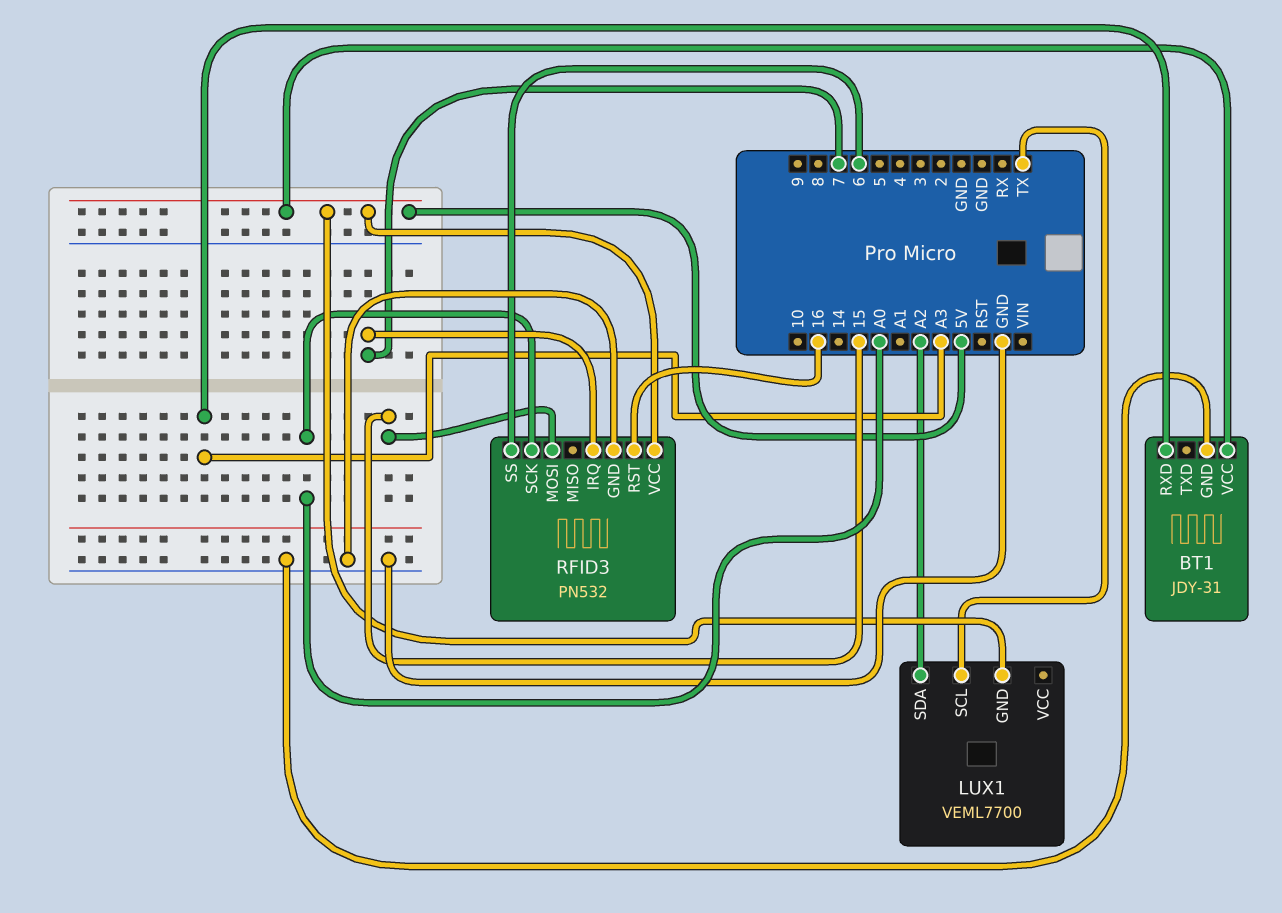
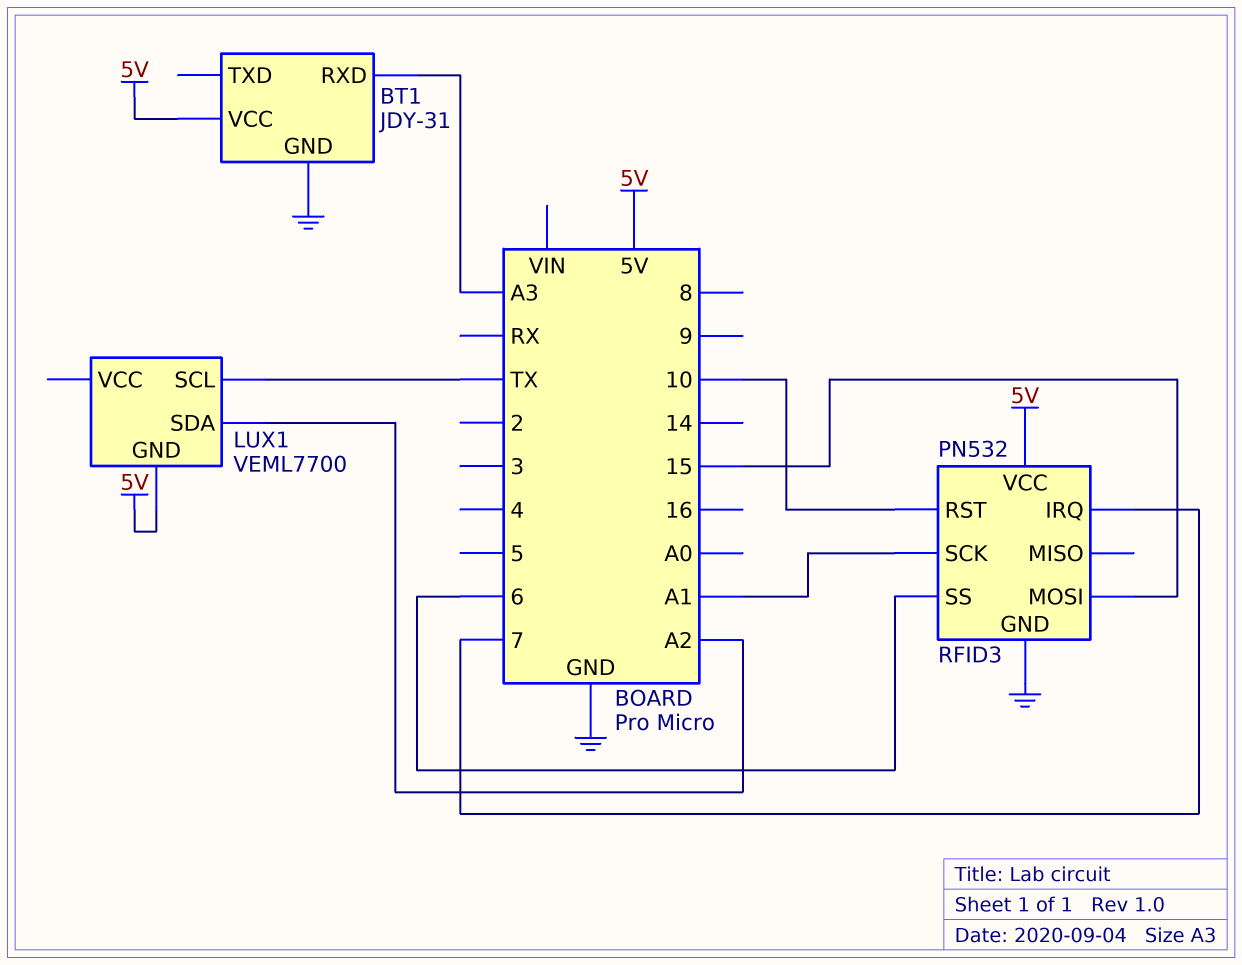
RFID3 pin RST: 16 -> 10
RFID3 pin SCK: A0 -> A1

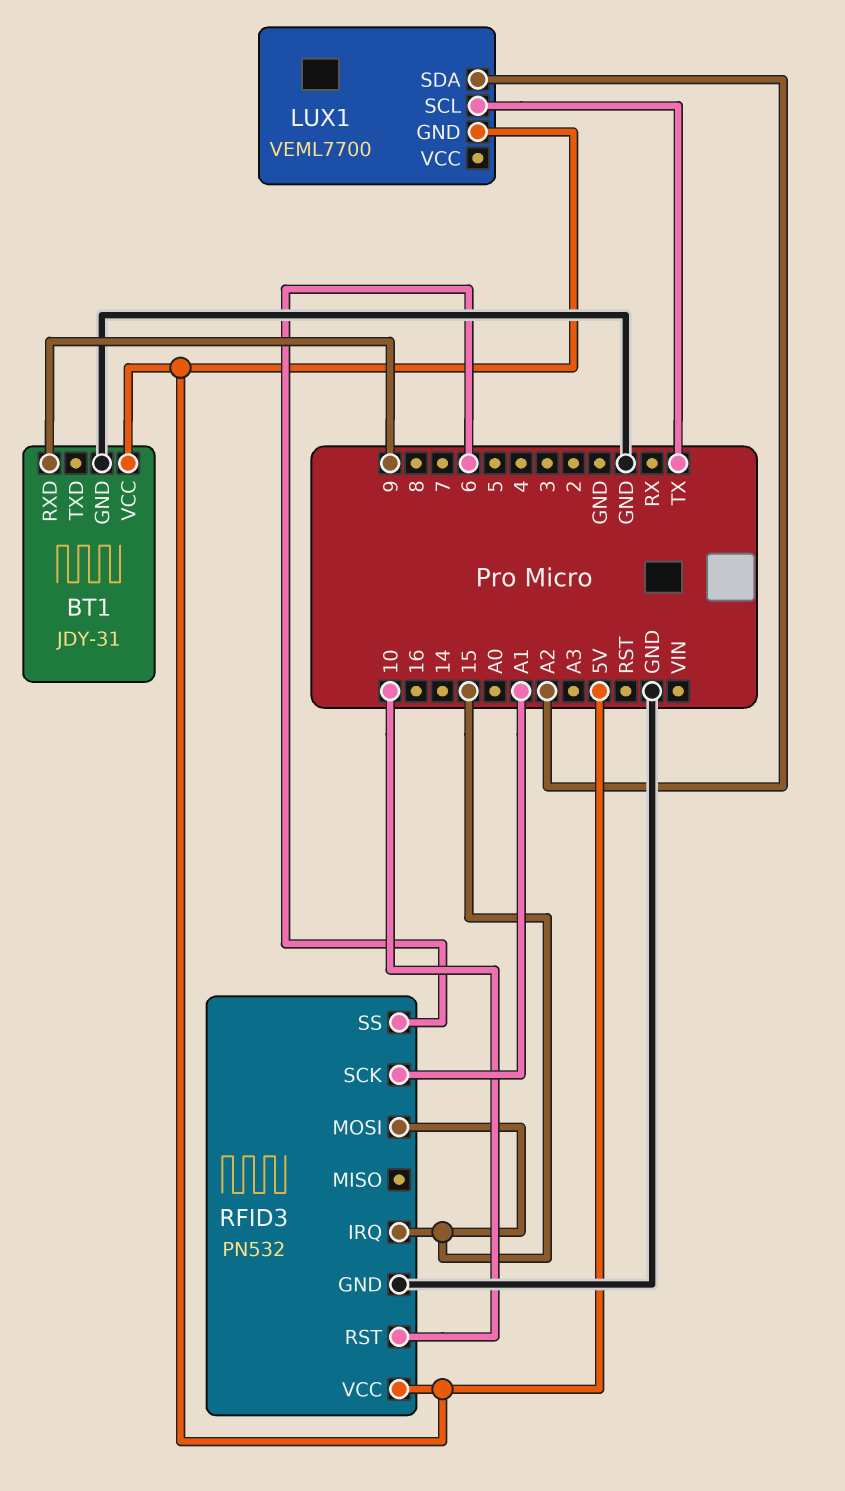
BT1 pin RXD: A3 -> 9
RFID3 pin IRQ: 7 -> 15

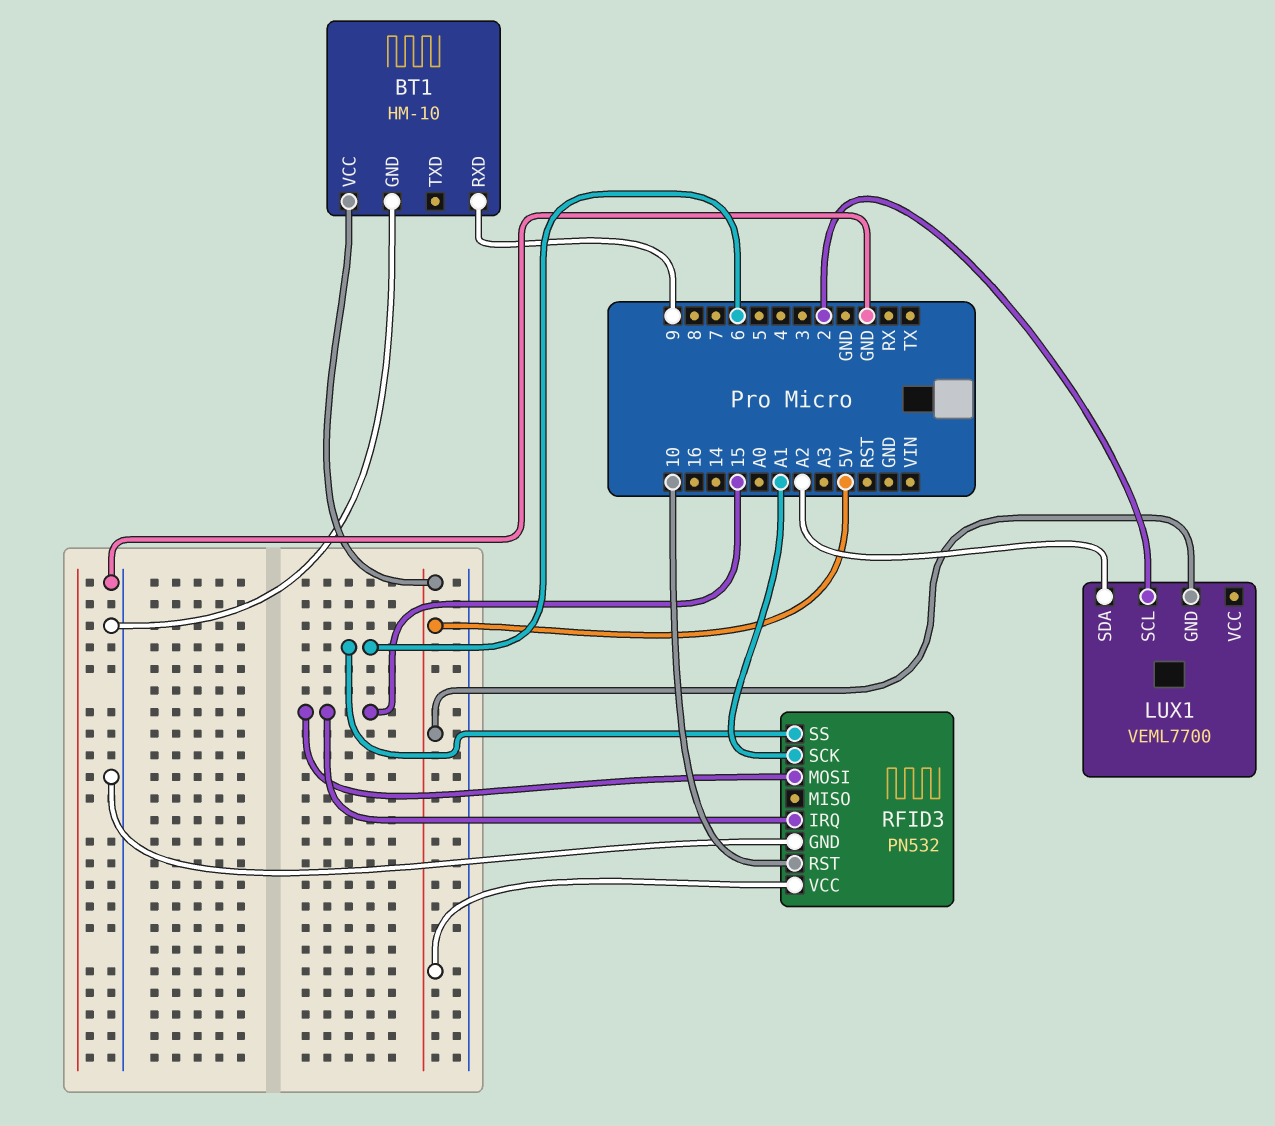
BT1: JDY-31 -> HM-10
LUX1 pin SCL: TX -> 2

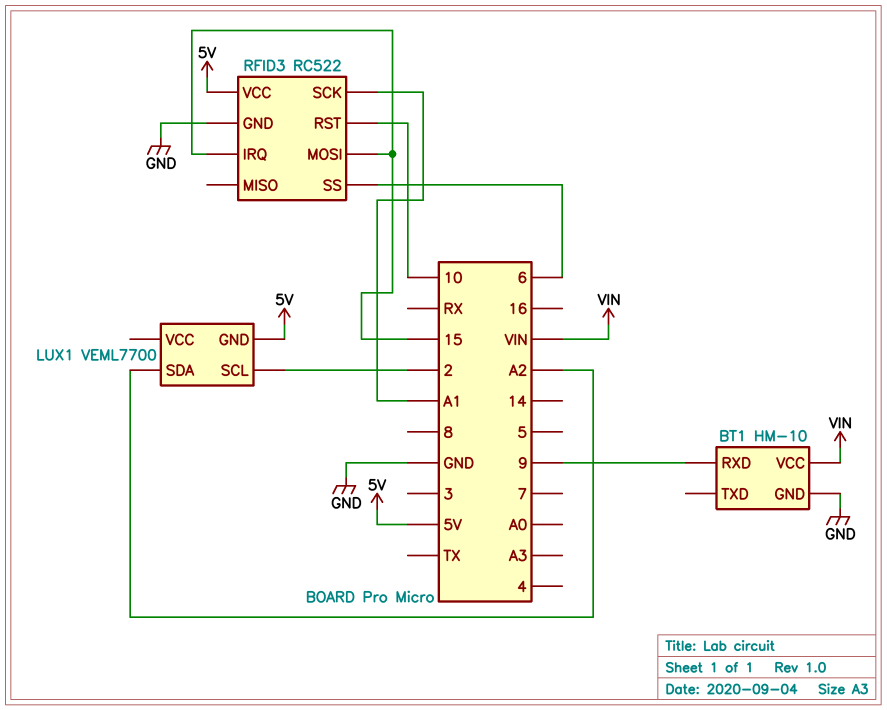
BT1 pin VCC: 5V -> VIN
RFID3: PN532 -> RC522

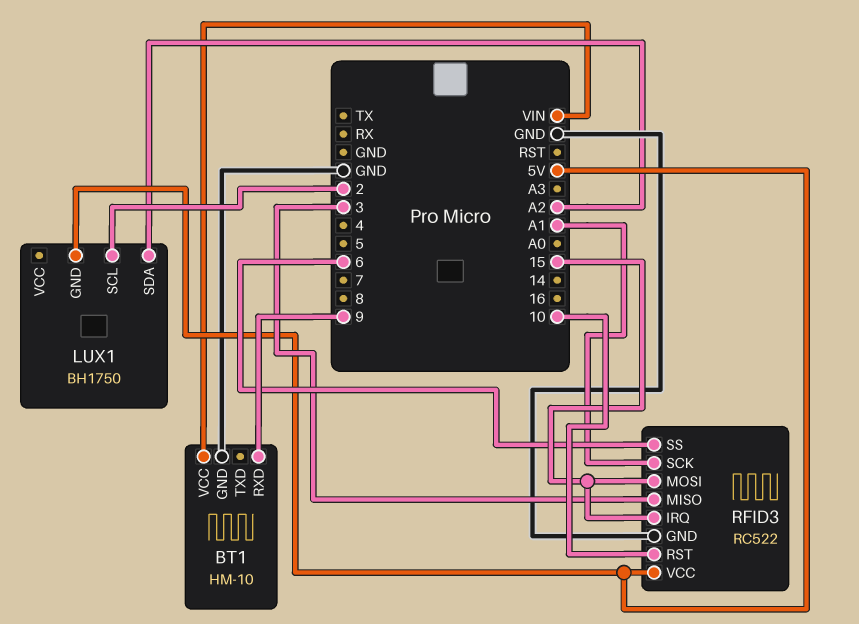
LUX1: VEML7700 -> BH1750
RFID3 pin MISO: none -> 3

